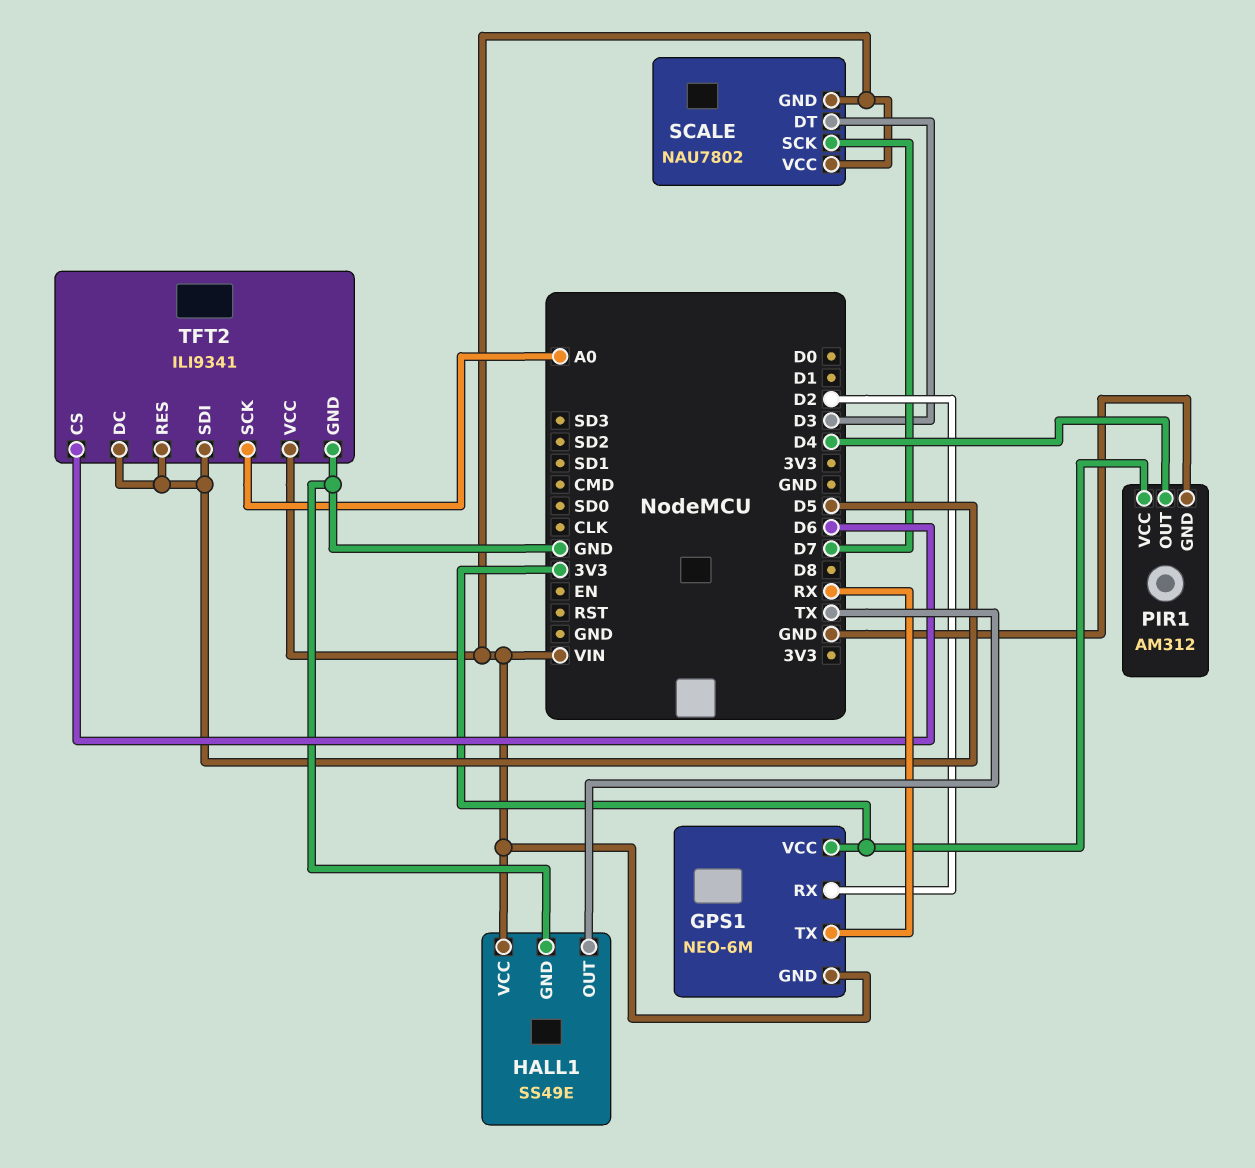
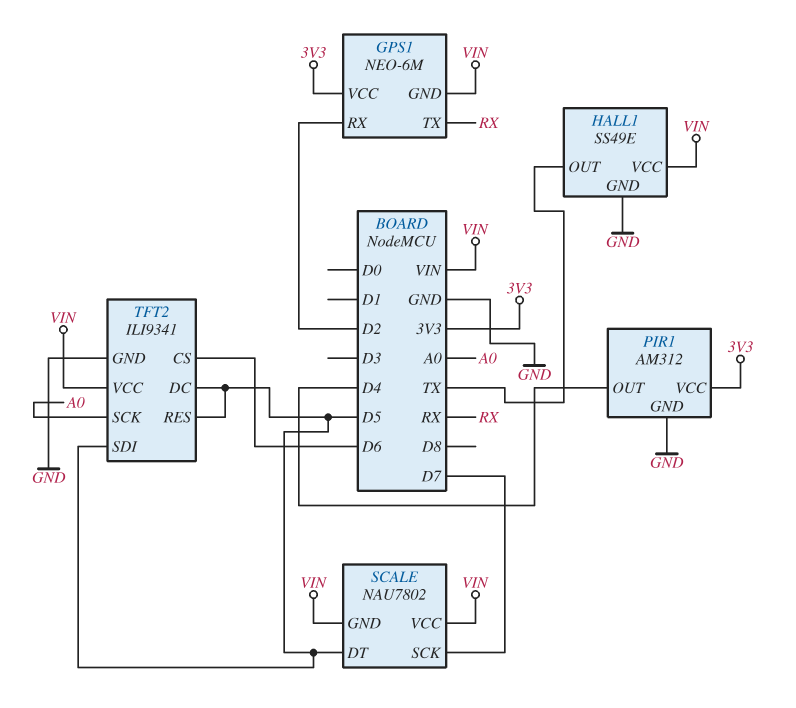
SCALE pin DT: D3 -> D5

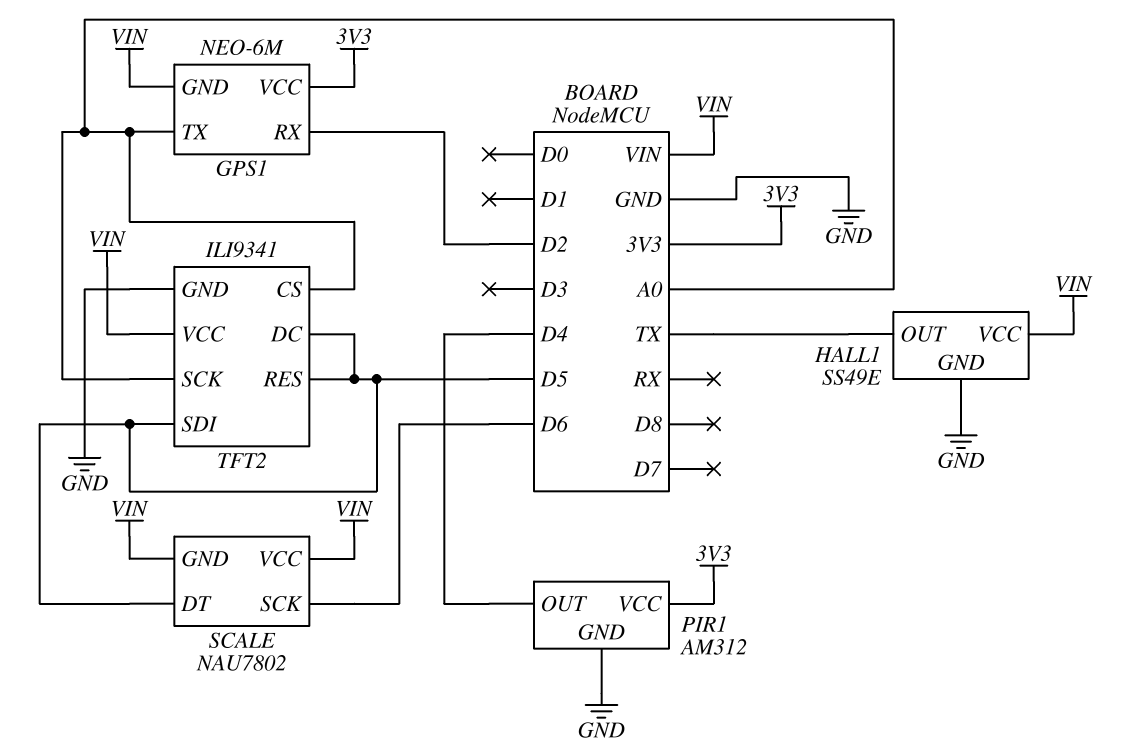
GPS1 pin TX: RX -> A0
SCALE pin SCK: D7 -> D6
TFT2 pin CS: D6 -> A0

